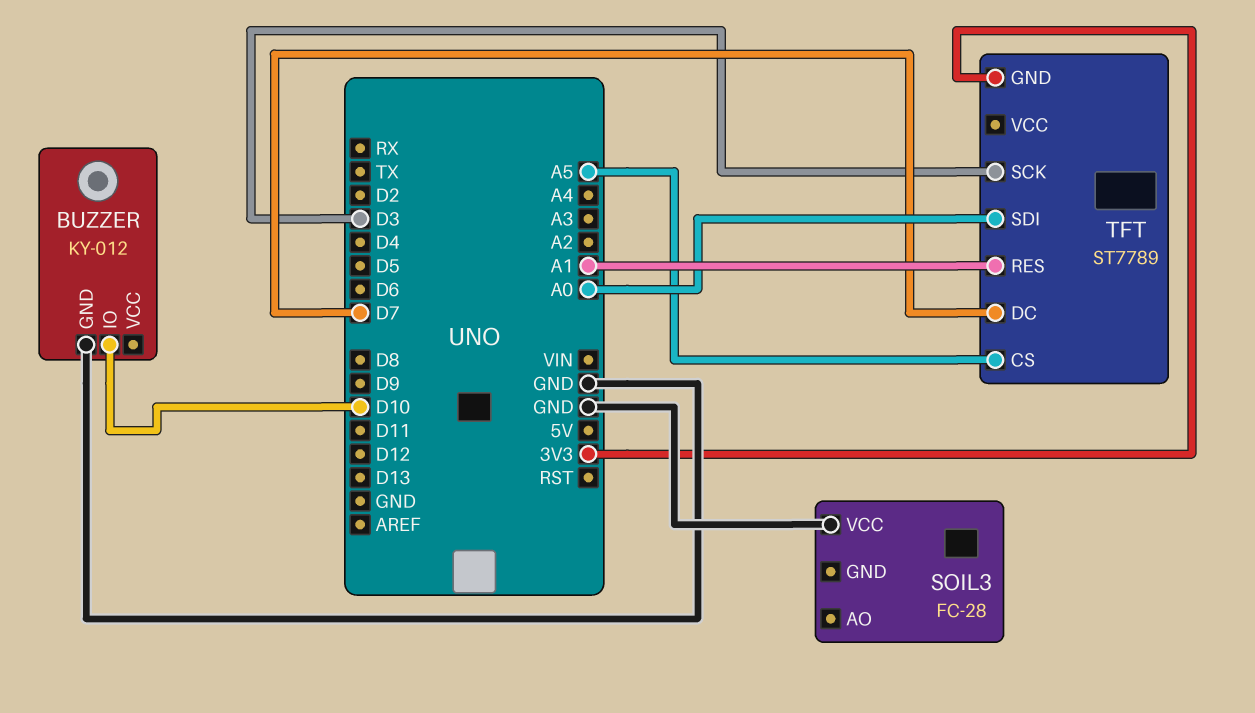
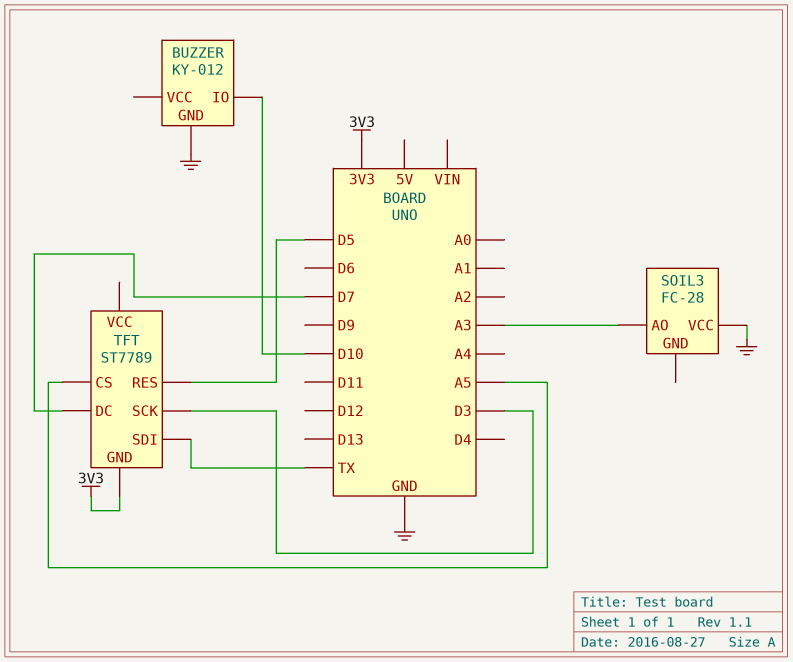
SOIL3 pin AO: none -> A3
TFT pin RES: A1 -> D5
TFT pin SDI: A0 -> TX

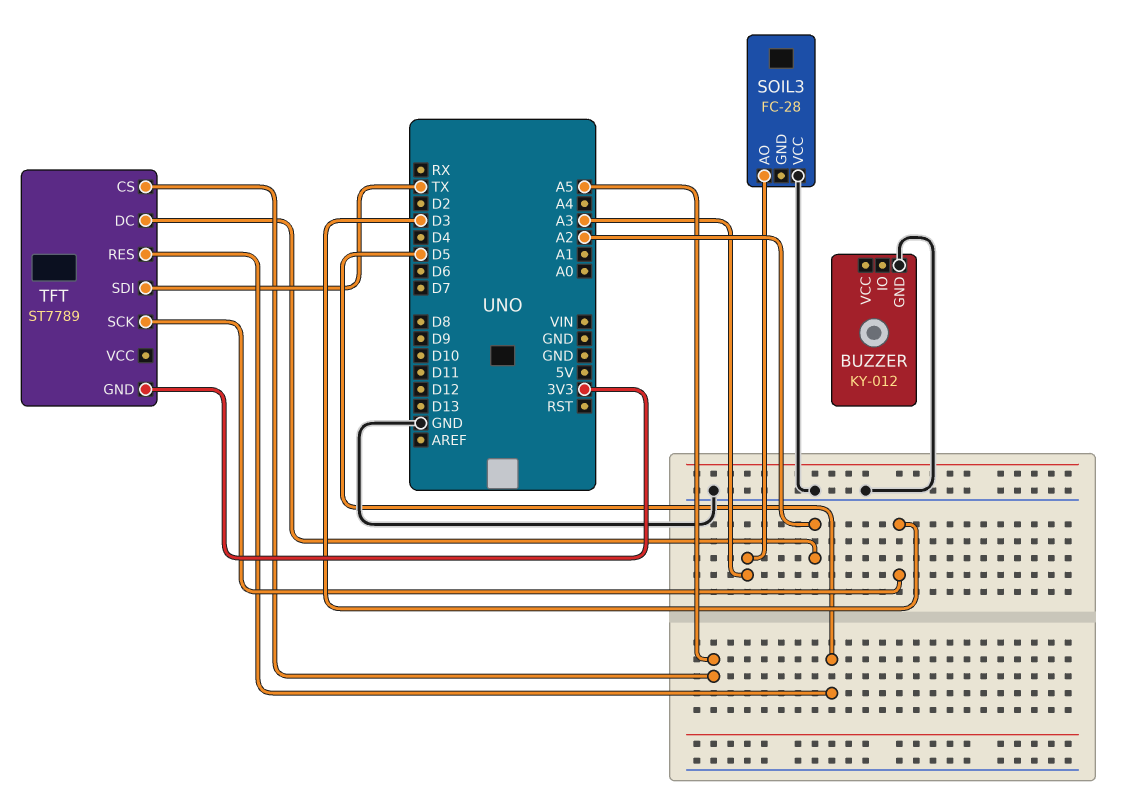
BUZZER pin IO: D10 -> none
TFT pin DC: D7 -> A2

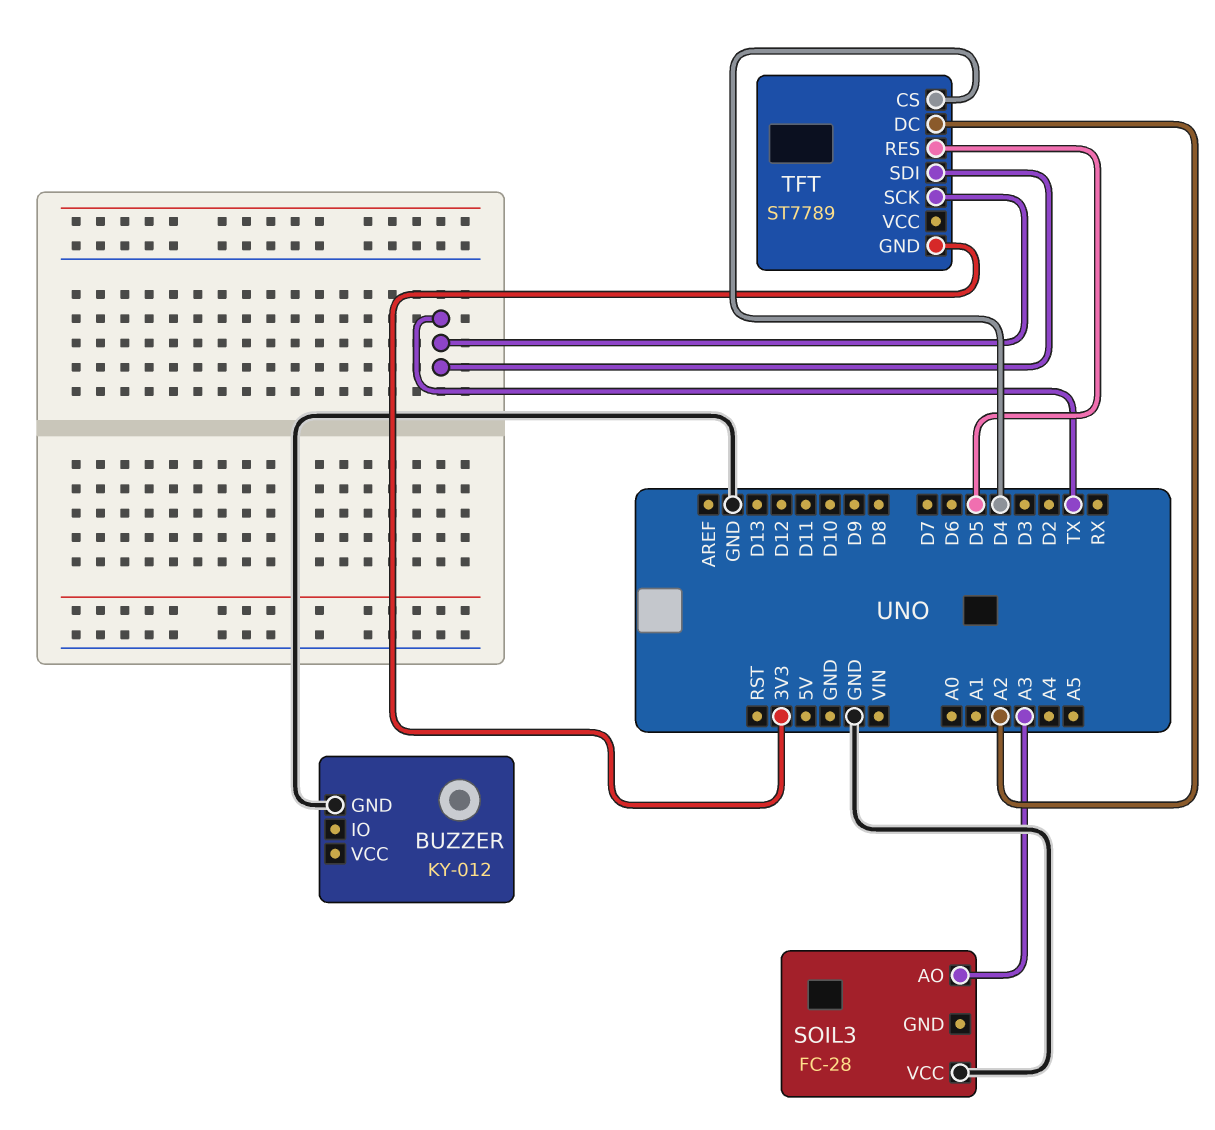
TFT pin CS: A5 -> D4
TFT pin SCK: D3 -> TX

